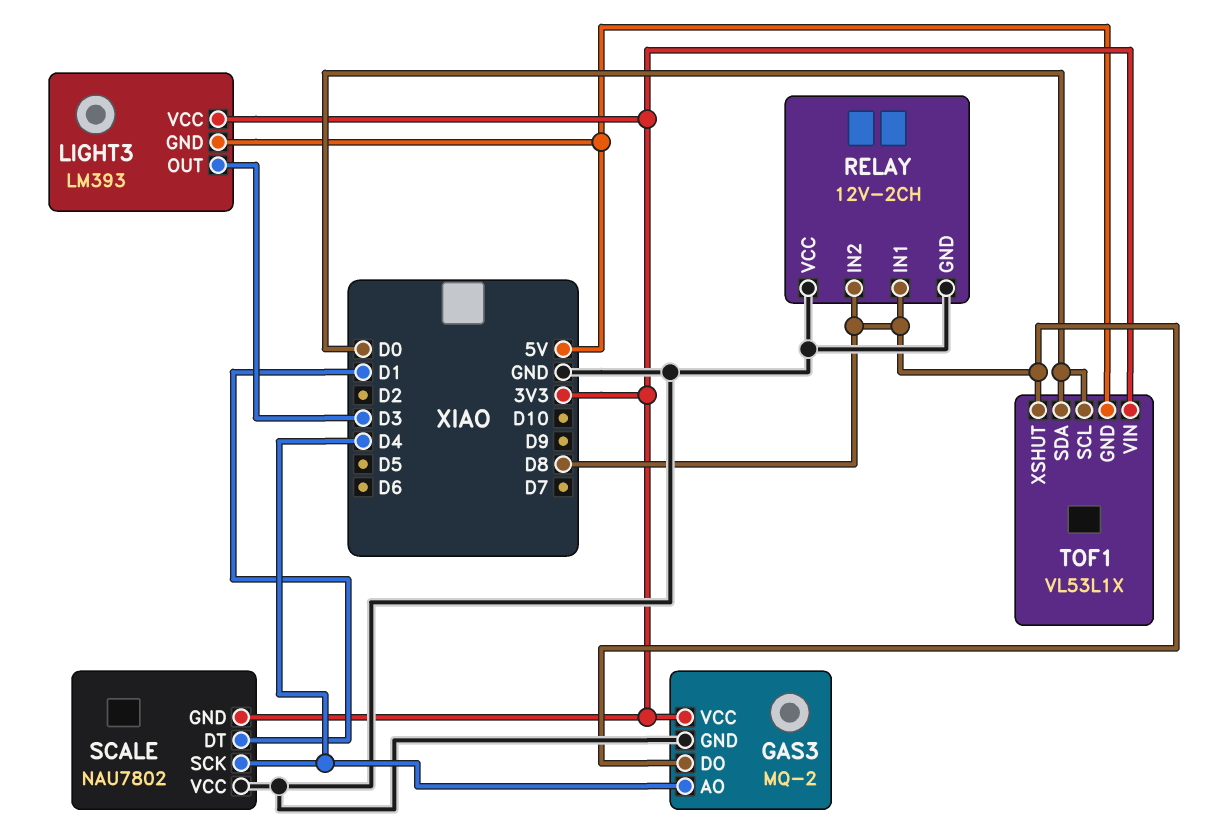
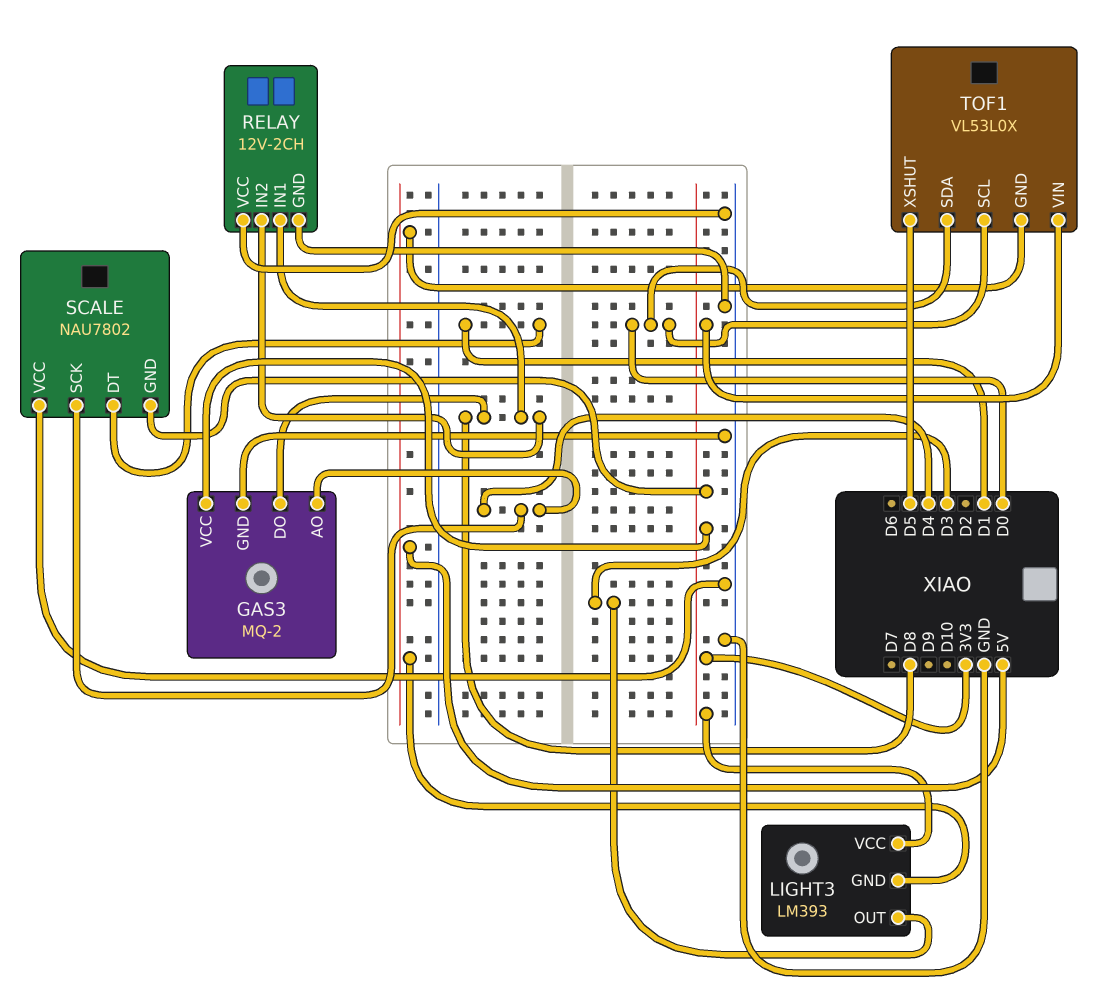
TOF1: VL53L1X -> VL53L0X
TOF1 pin XSHUT: D8 -> D5

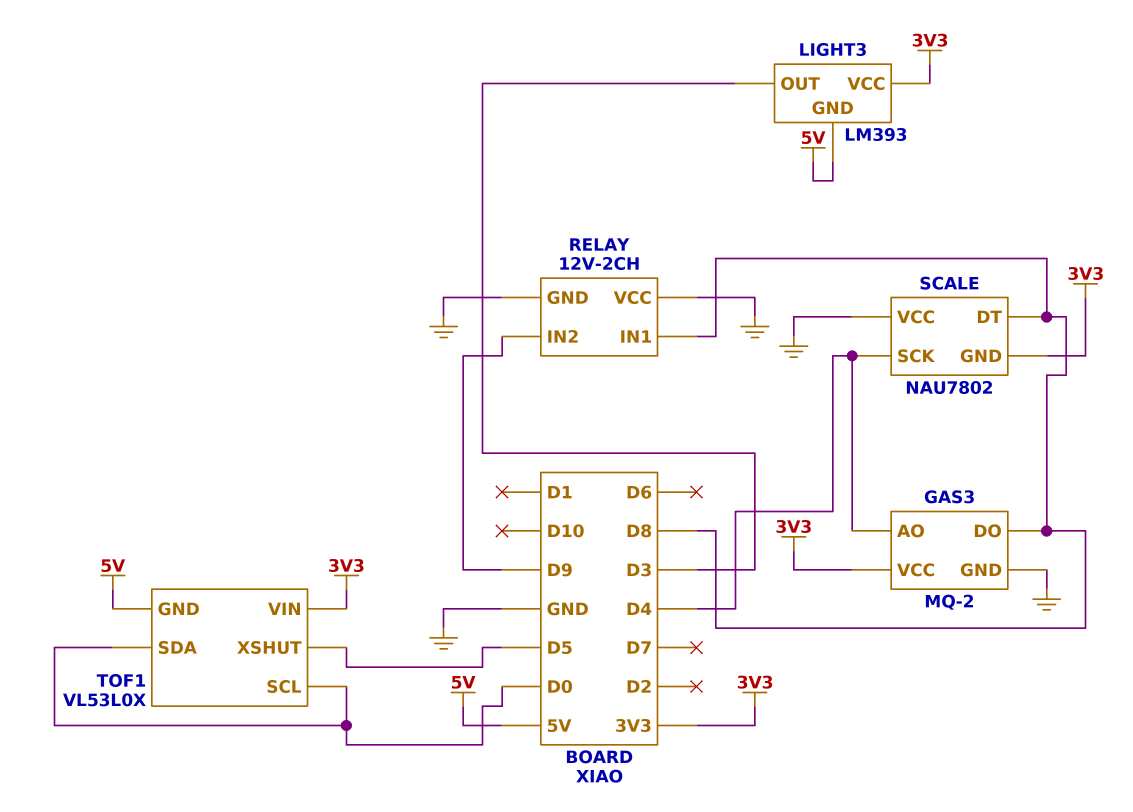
RELAY pin IN2: D8 -> D9
SCALE pin DT: D1 -> D8

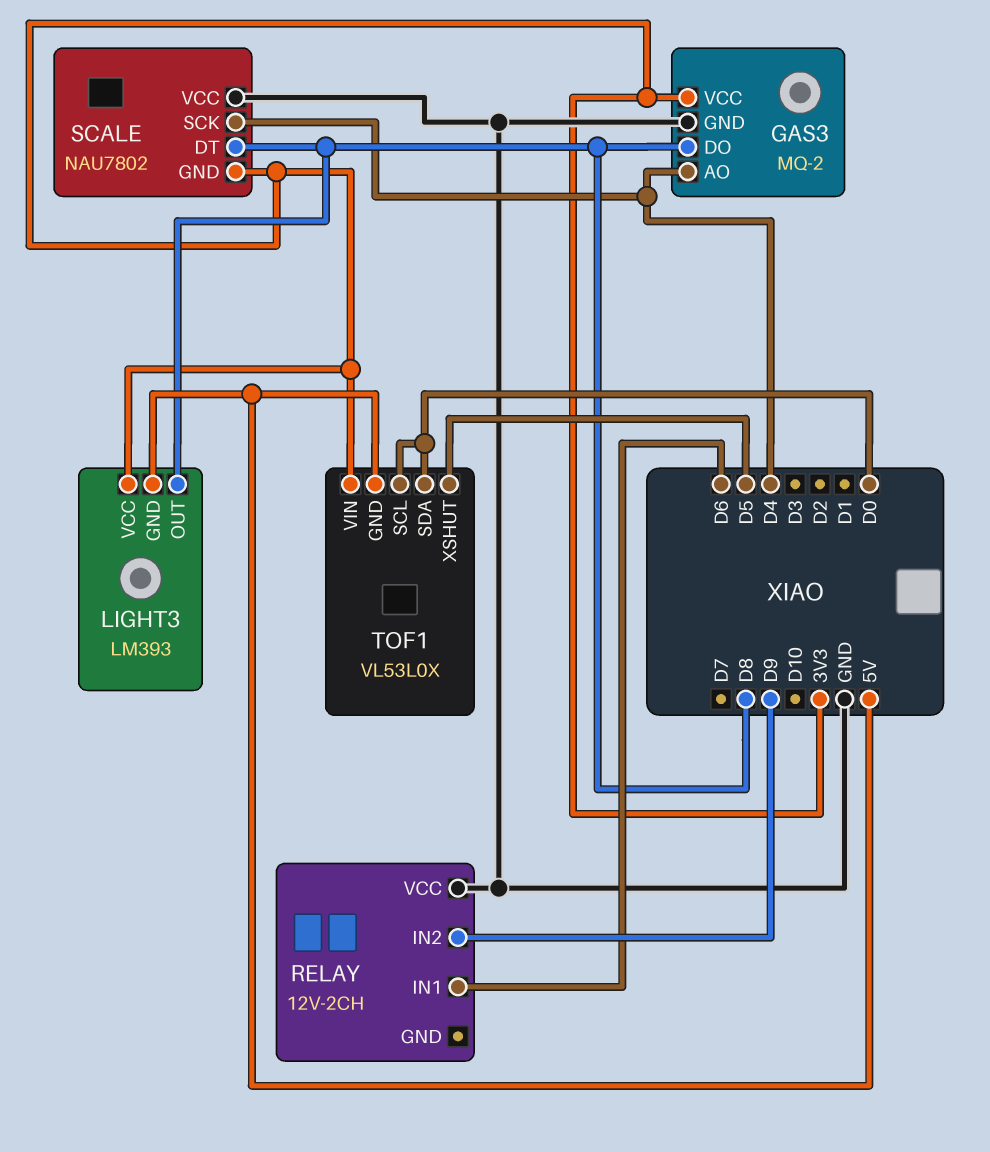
LIGHT3 pin OUT: D3 -> D8
RELAY pin GND: GND -> none
RELAY pin IN1: D8 -> D6

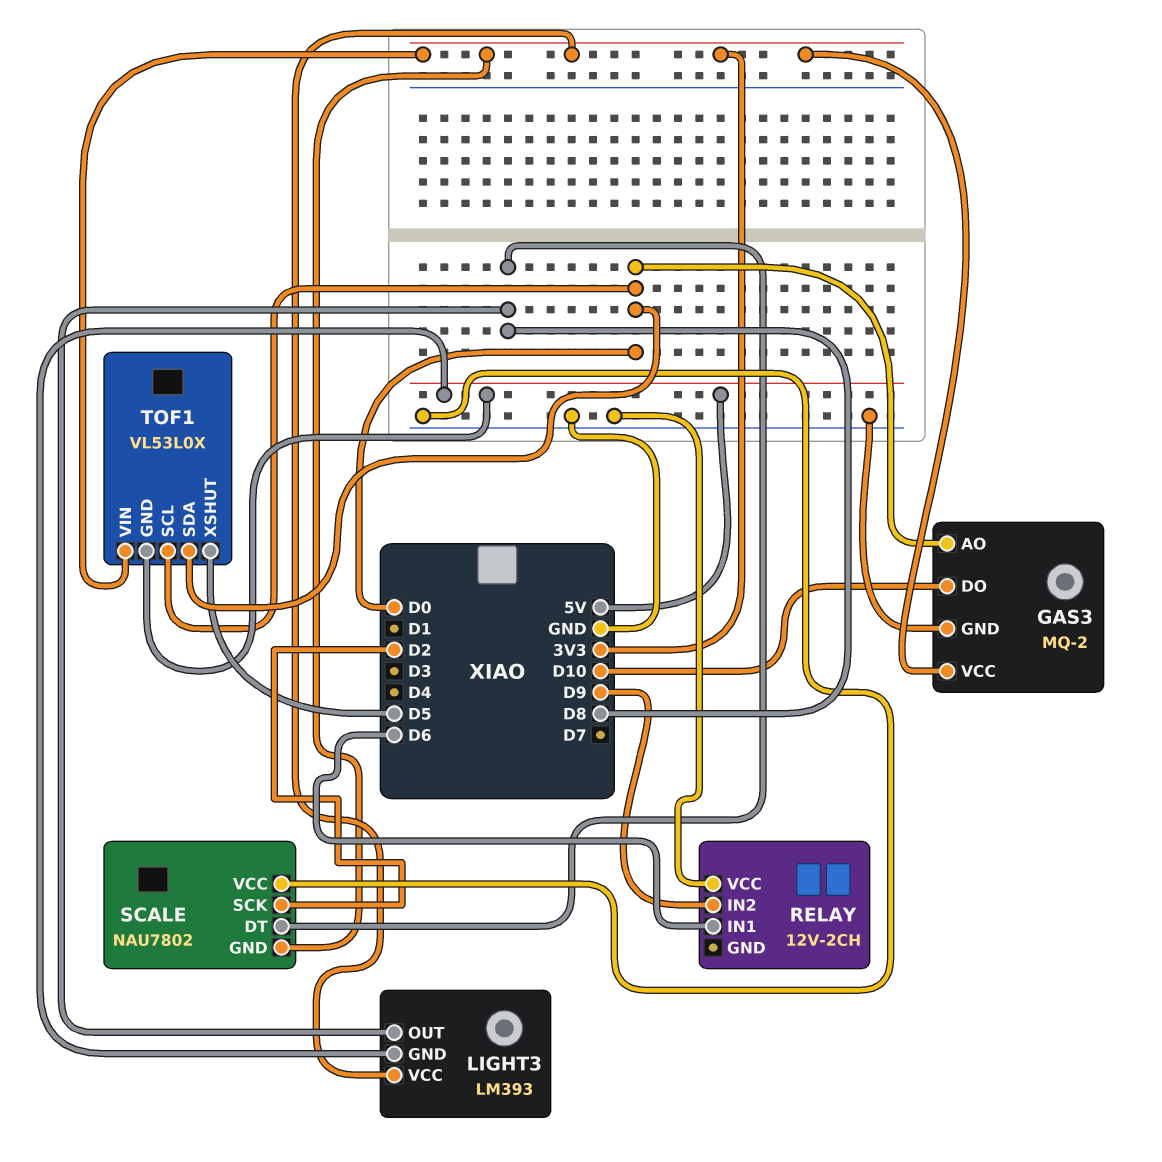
GAS3 pin AO: D4 -> D0
GAS3 pin DO: D8 -> D10
SCALE pin SCK: D4 -> D2

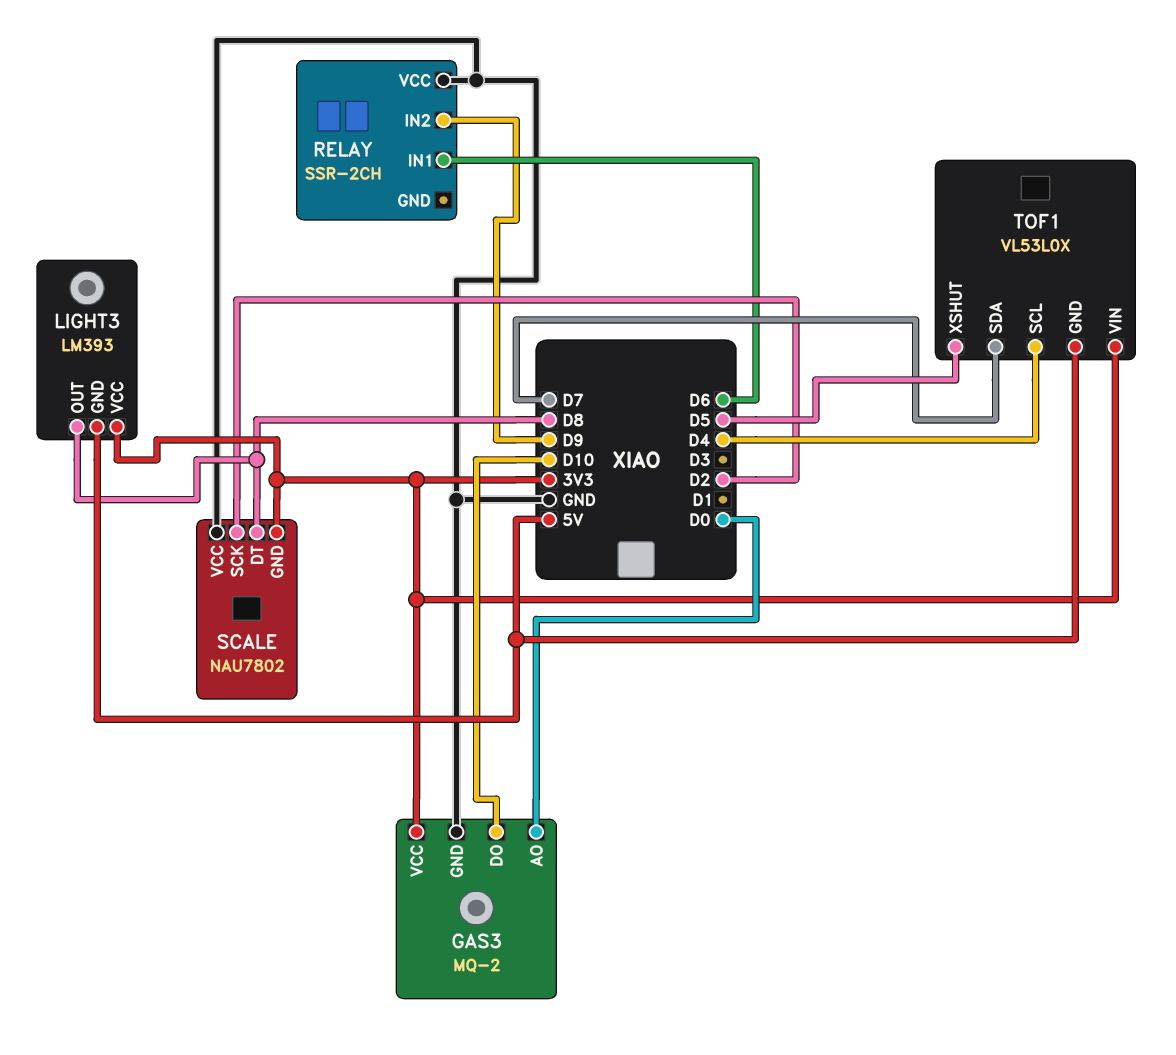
RELAY: 12V-2CH -> SSR-2CH
TOF1 pin SCL: D0 -> D4
TOF1 pin SDA: D0 -> D7

